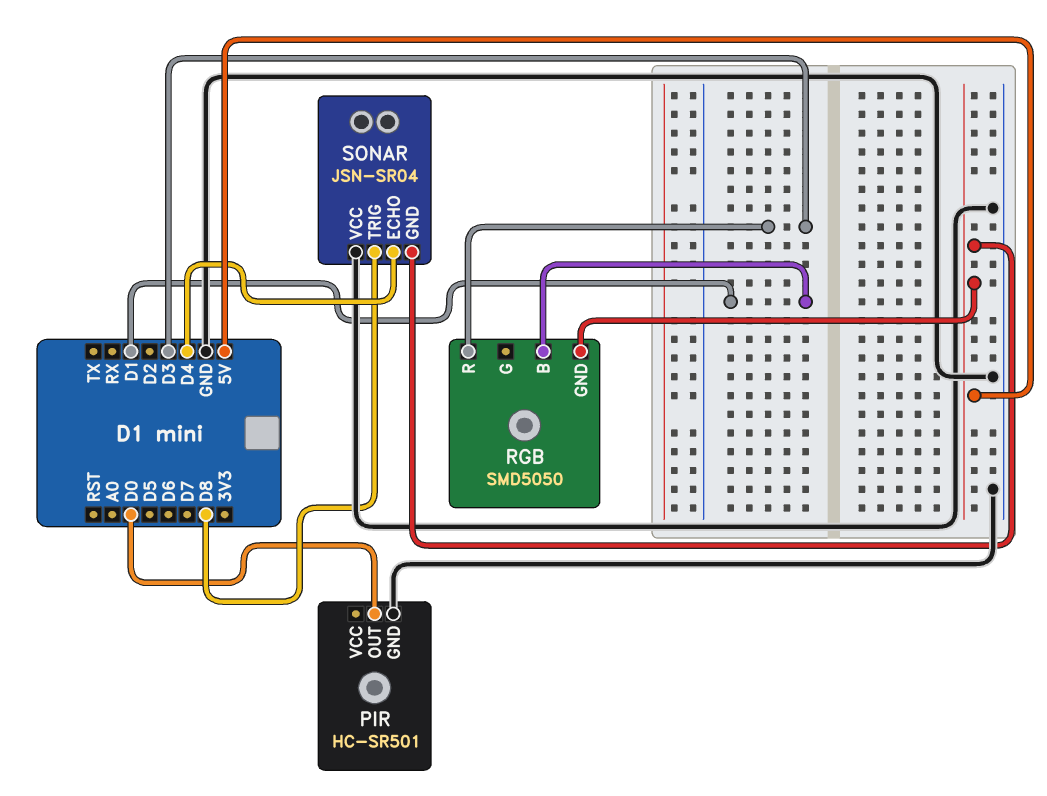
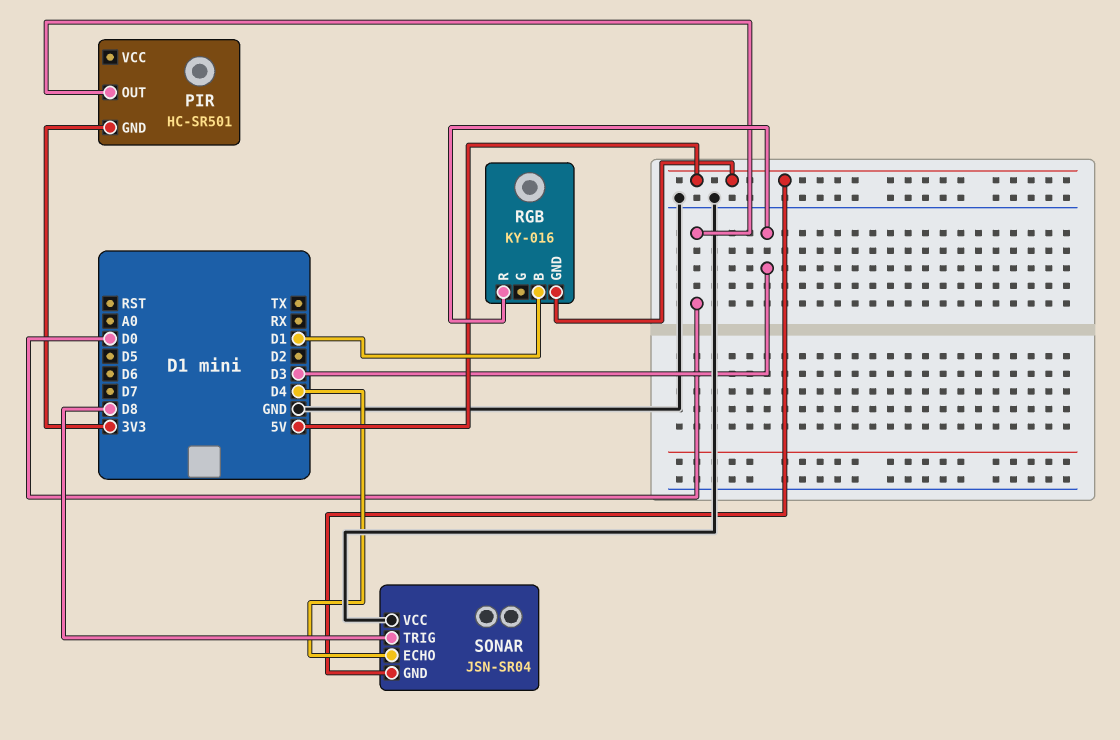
PIR pin GND: GND -> 3V3
RGB: SMD5050 -> KY-016

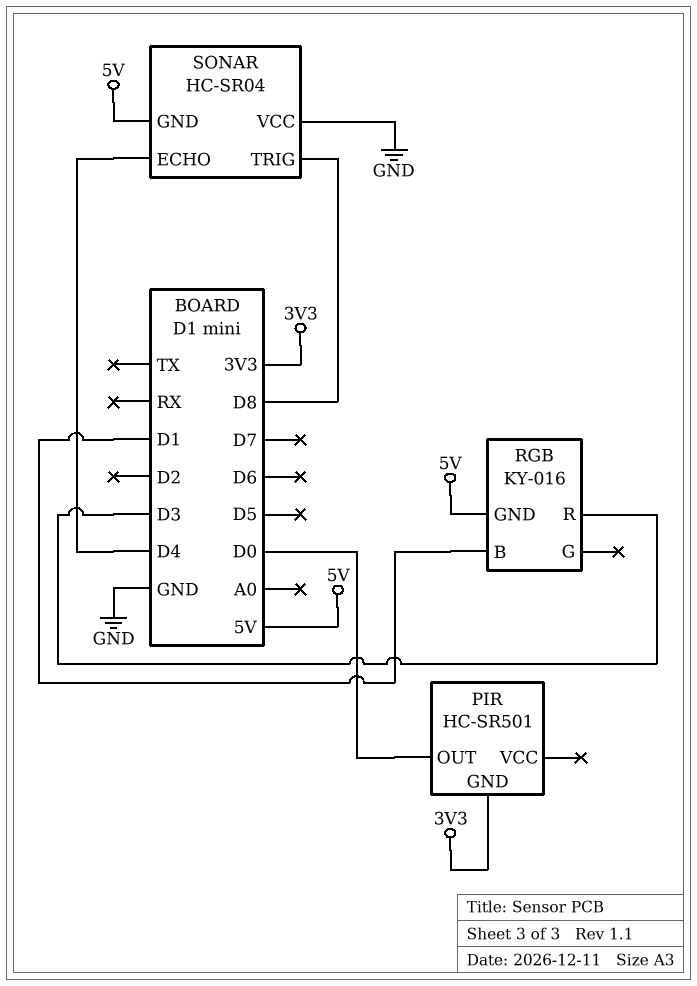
SONAR: JSN-SR04 -> HC-SR04

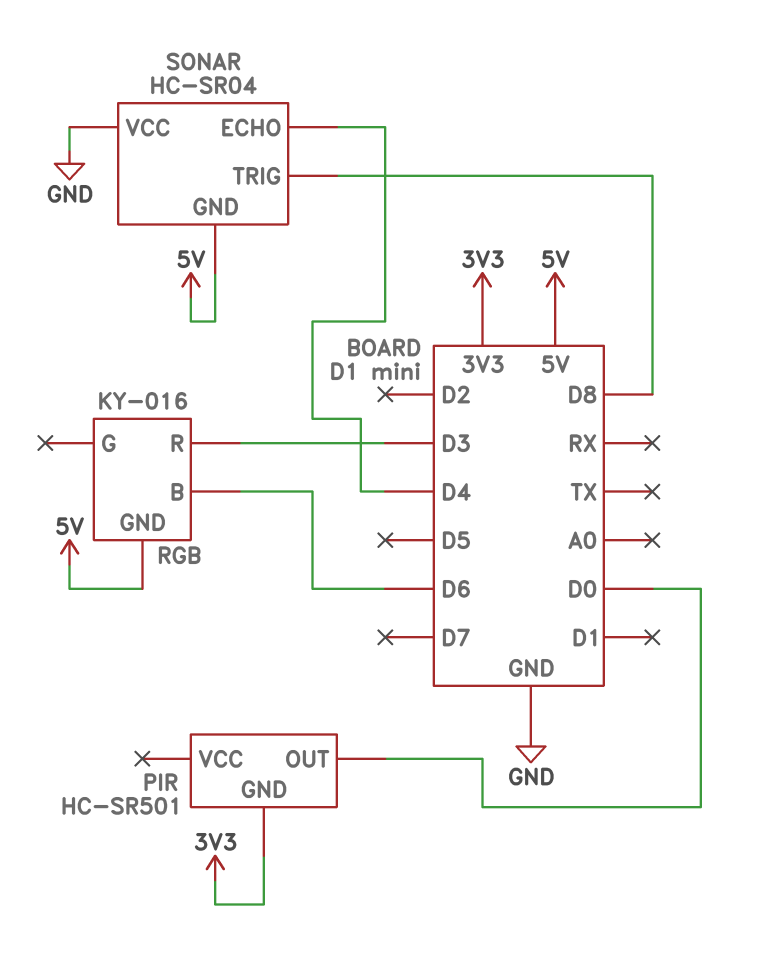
RGB pin B: D1 -> D6

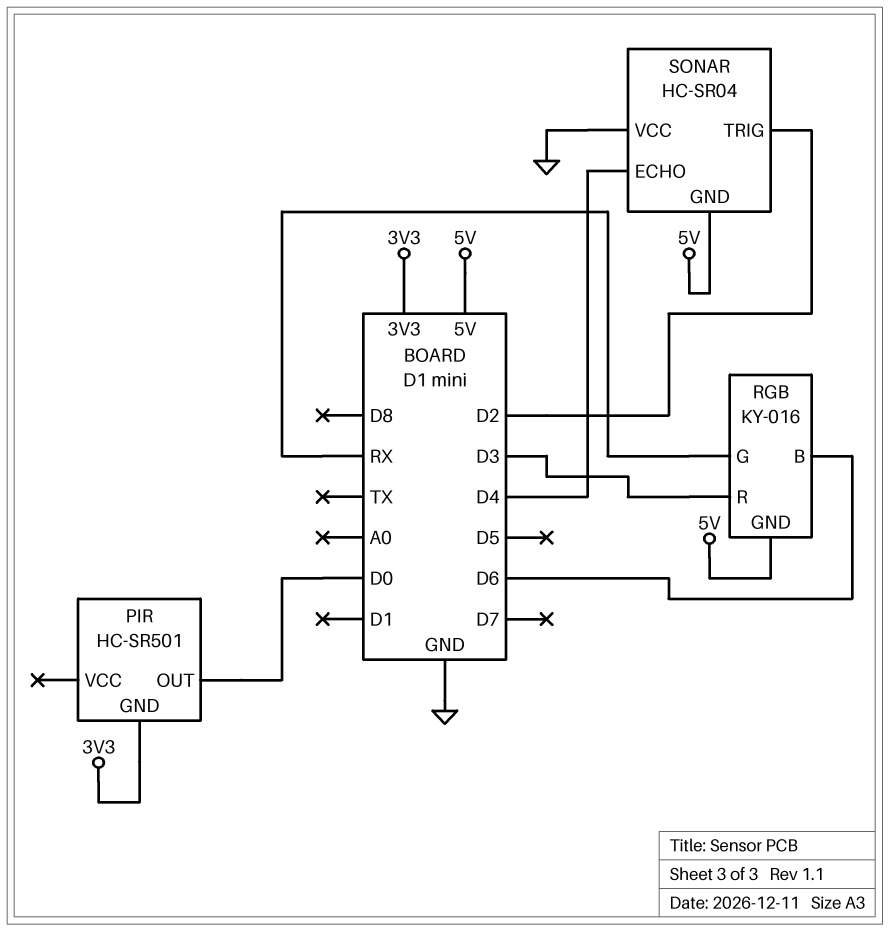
RGB pin G: none -> RX
SONAR pin TRIG: D8 -> D2

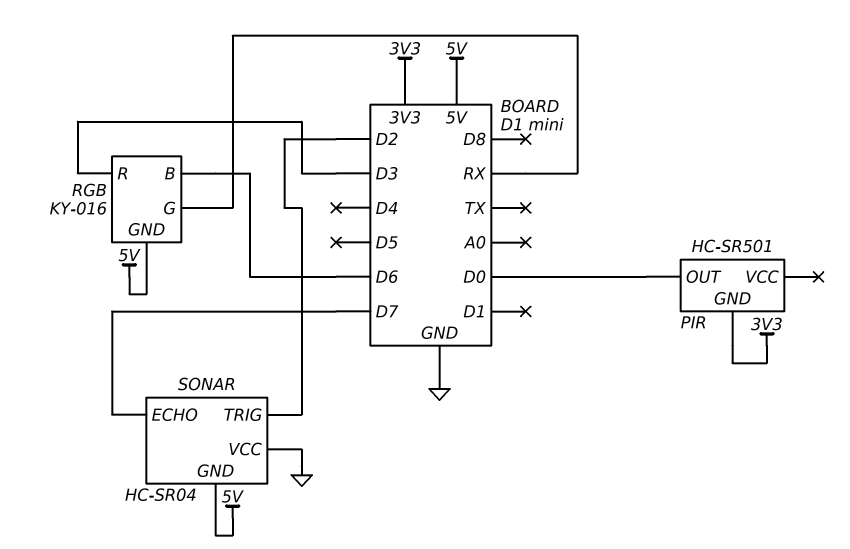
SONAR pin ECHO: D4 -> D7

